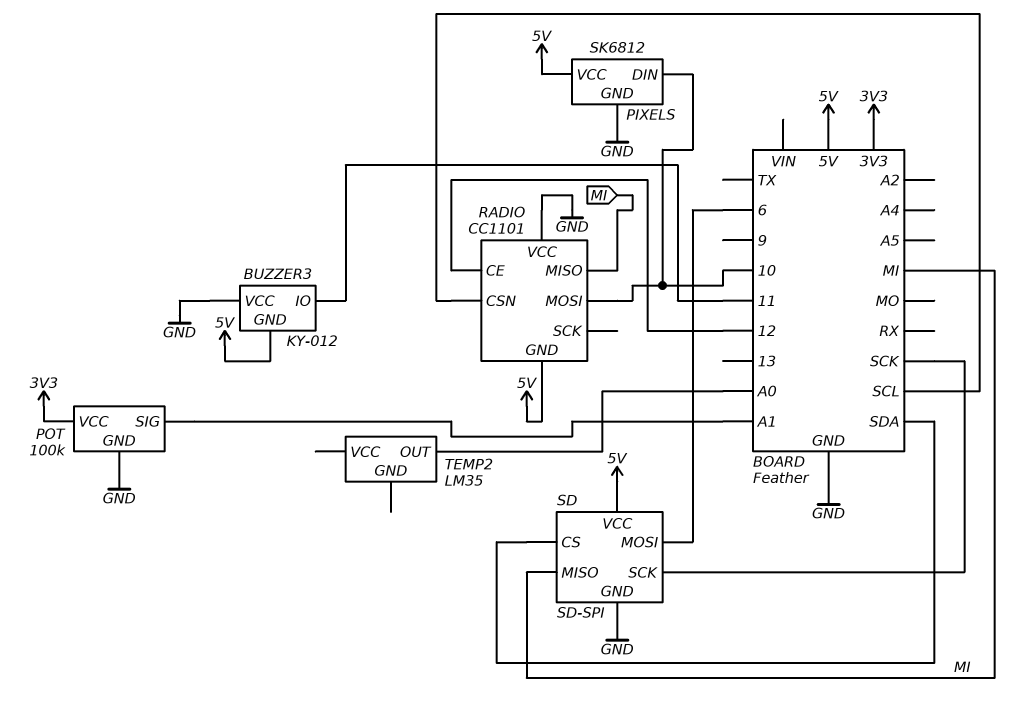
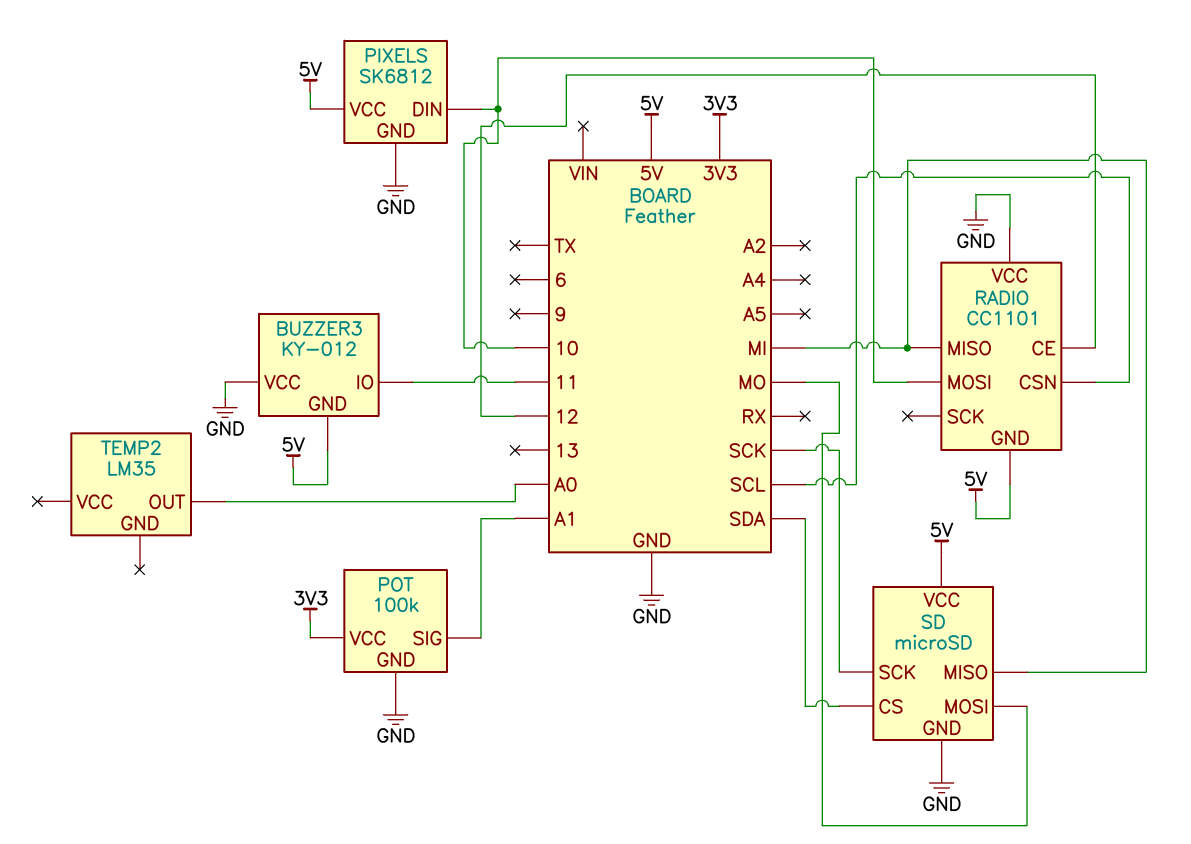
SD: SD-SPI -> microSD
SD pin MOSI: 6 -> MO

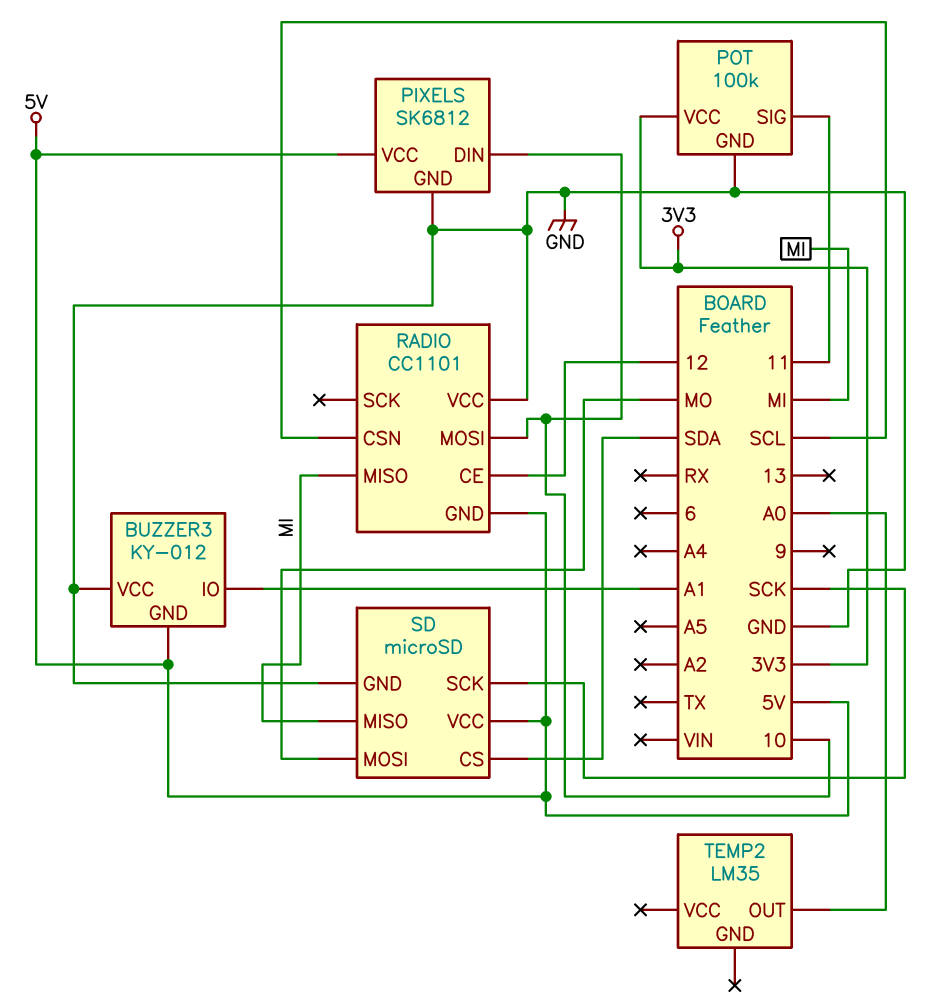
BUZZER3 pin IO: 11 -> A1
POT pin SIG: A1 -> 11

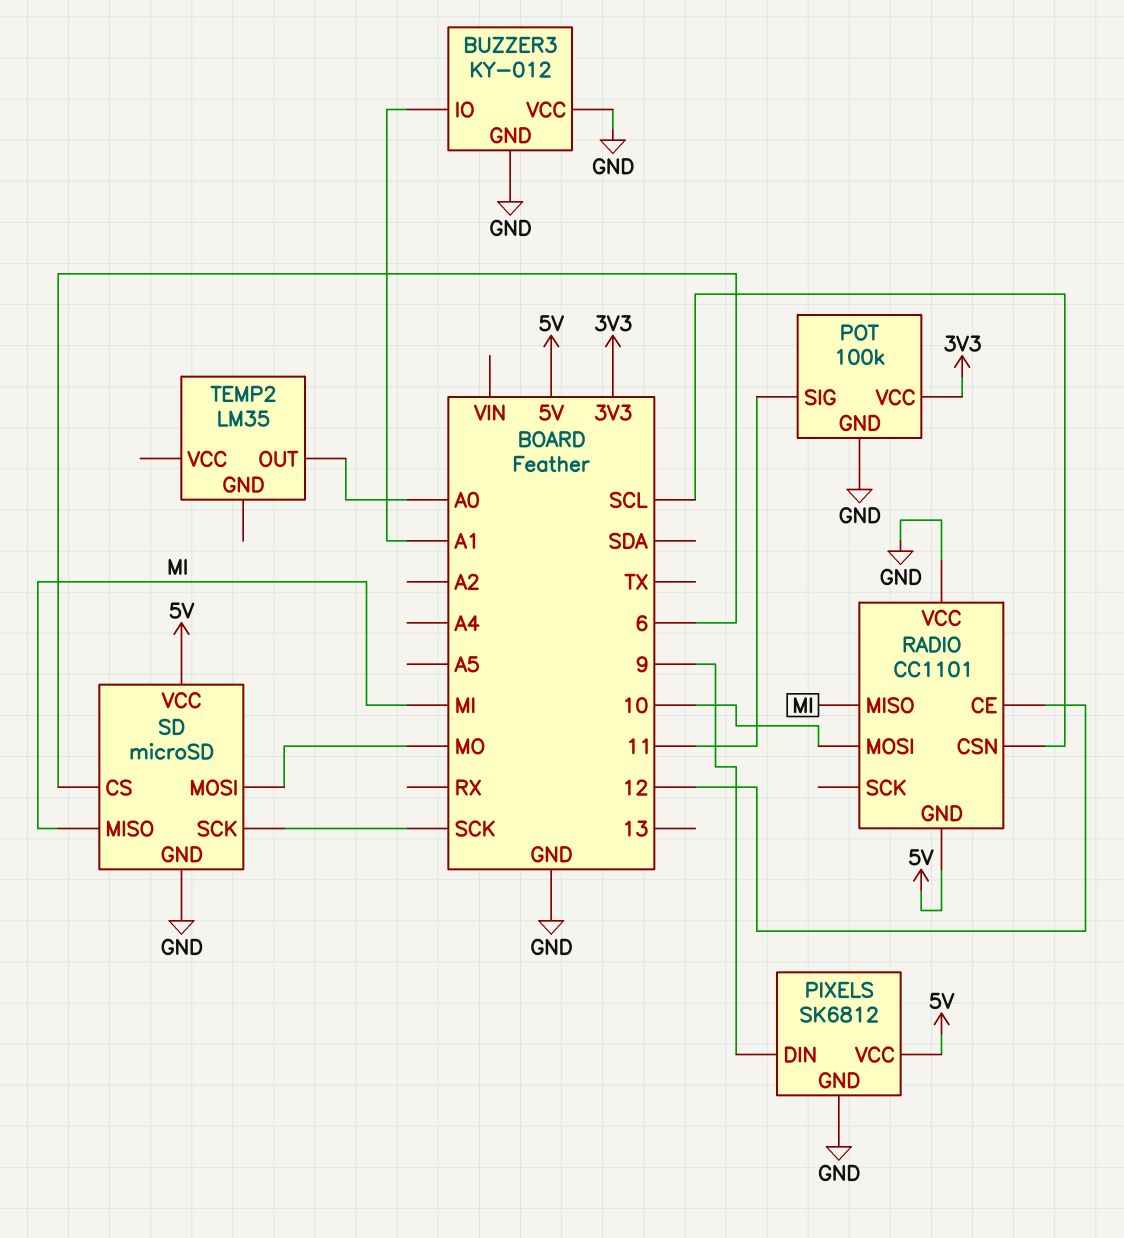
BUZZER3 pin GND: 5V -> GND
PIXELS pin DIN: 10 -> 9
SD pin CS: SDA -> 6

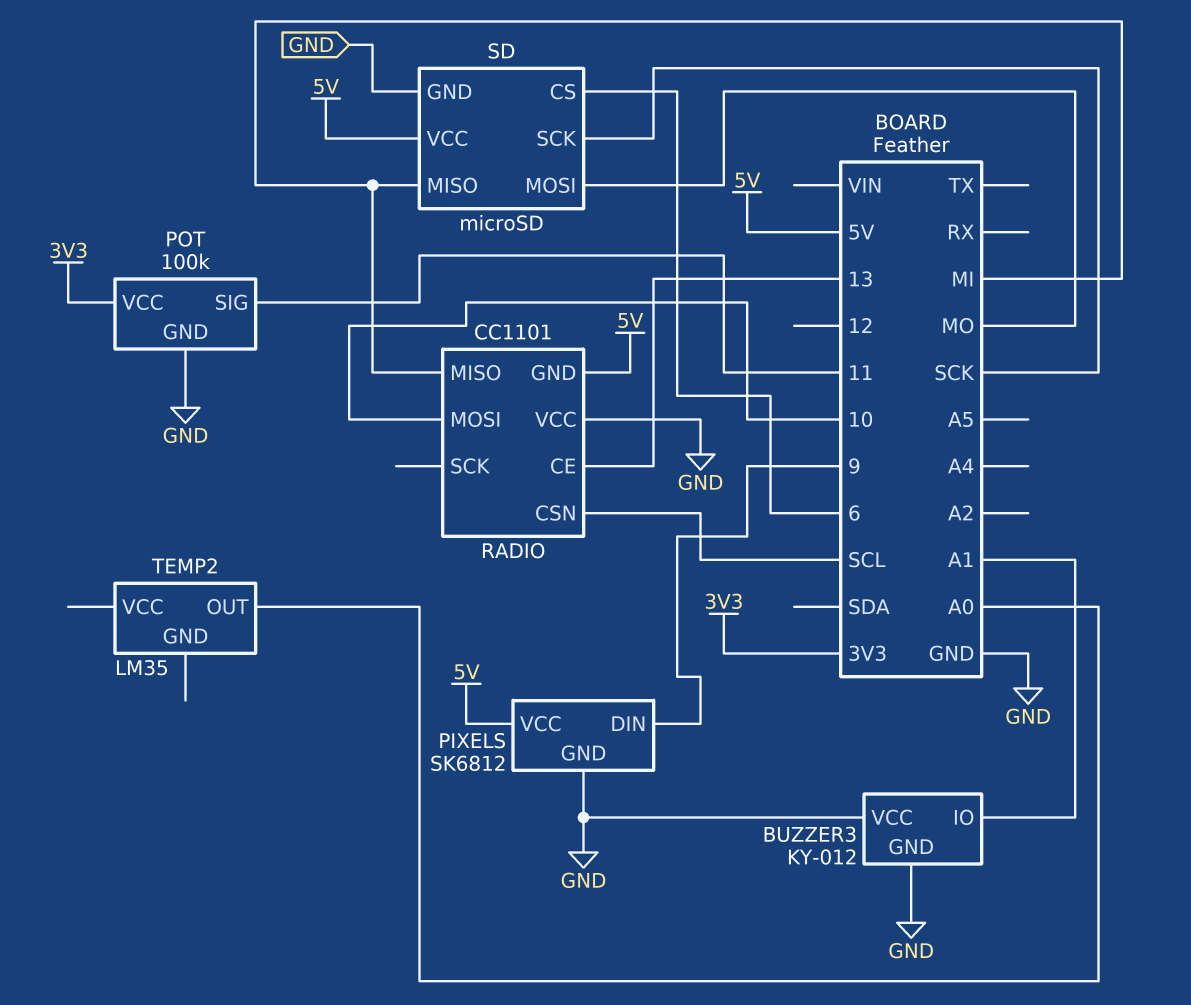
RADIO pin CE: 12 -> 13

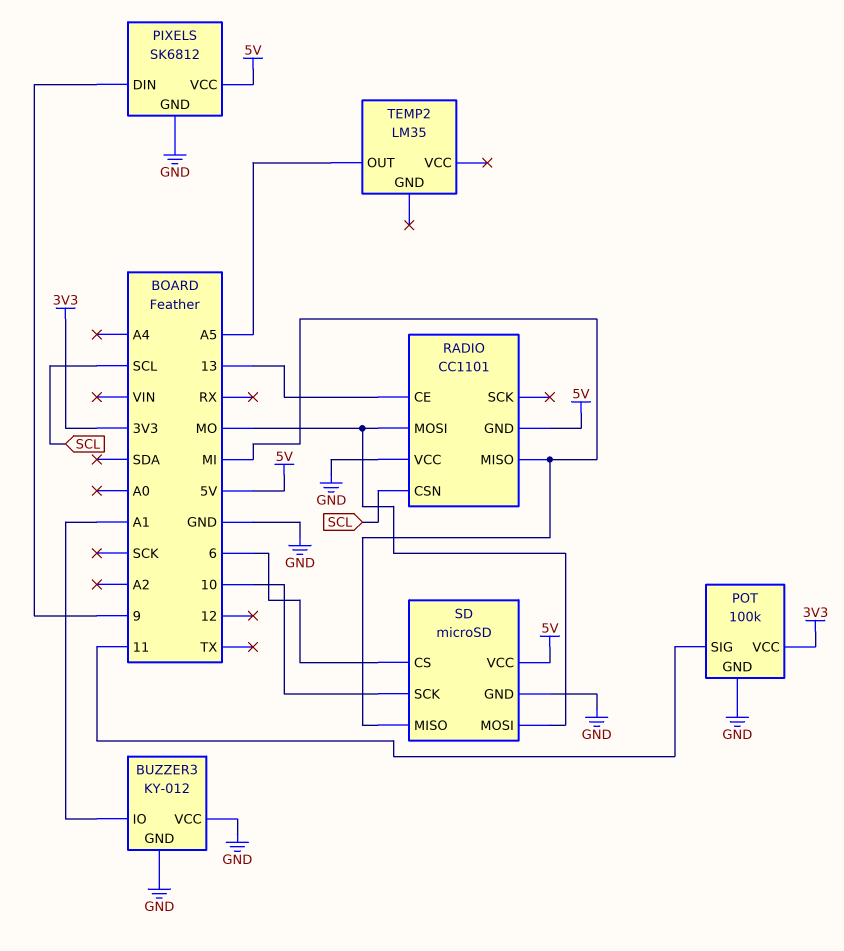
RADIO pin MOSI: 10 -> MO
SD pin SCK: SCK -> 10
TEMP2 pin OUT: A0 -> A5

